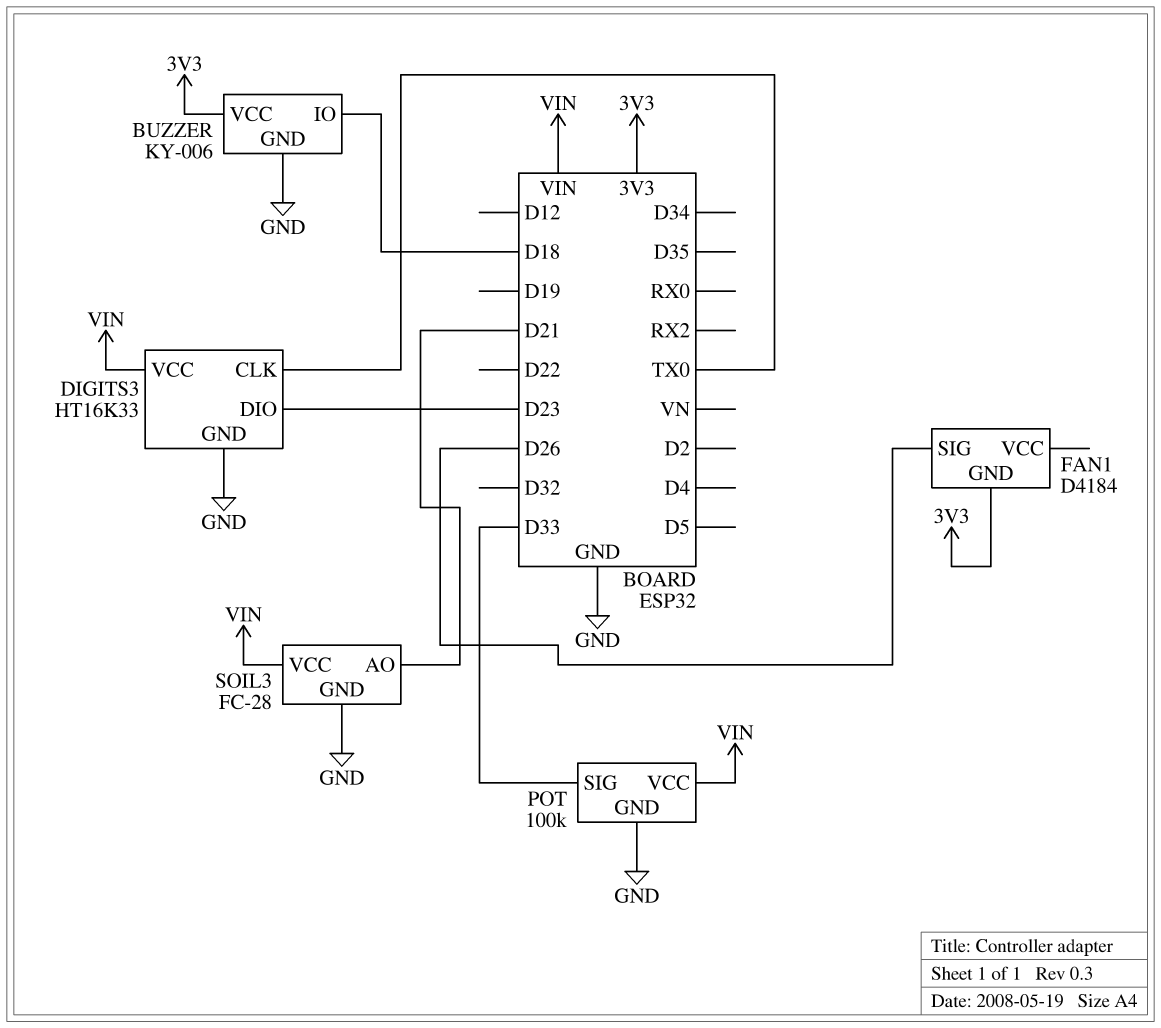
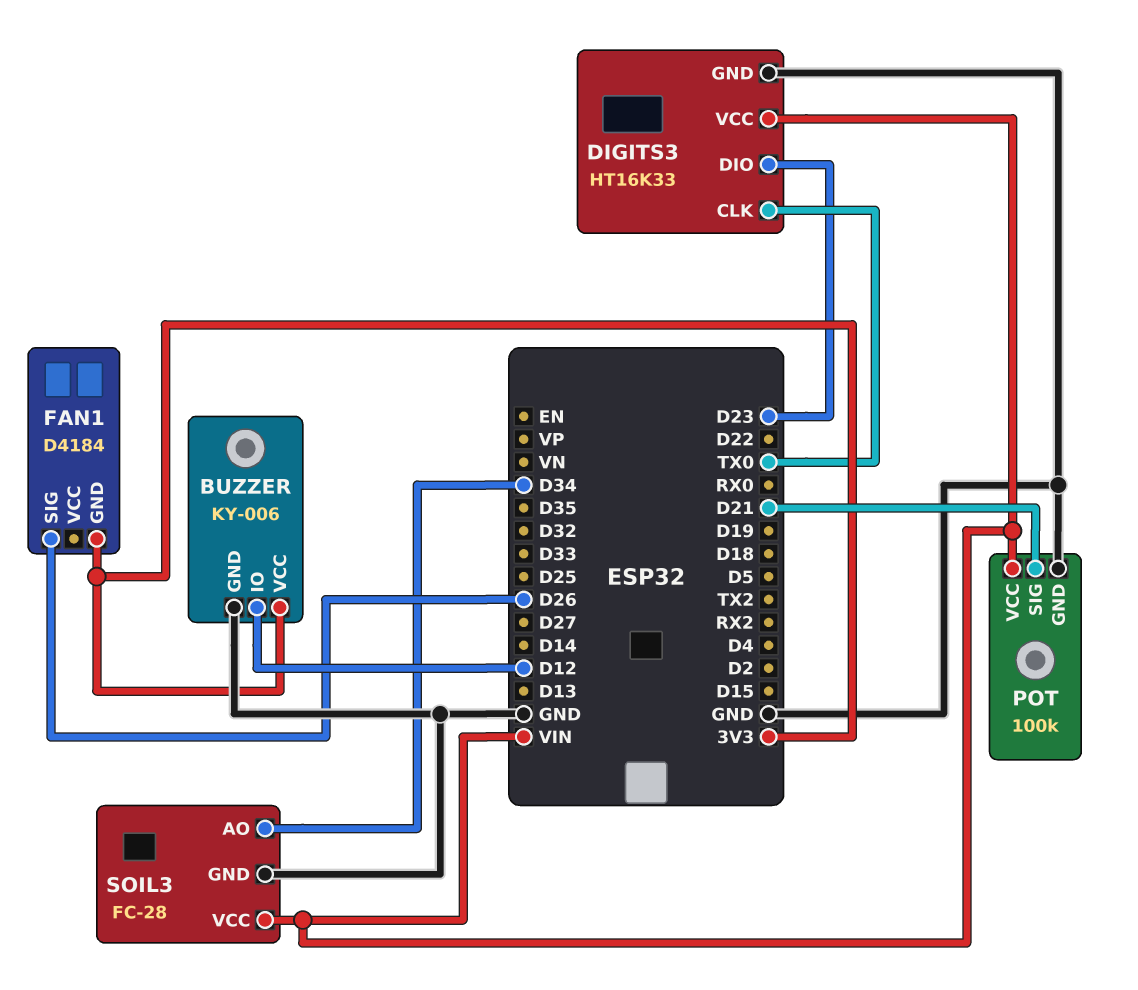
BUZZER pin IO: D18 -> D12
POT pin SIG: D33 -> D21
SOIL3 pin AO: D21 -> D34

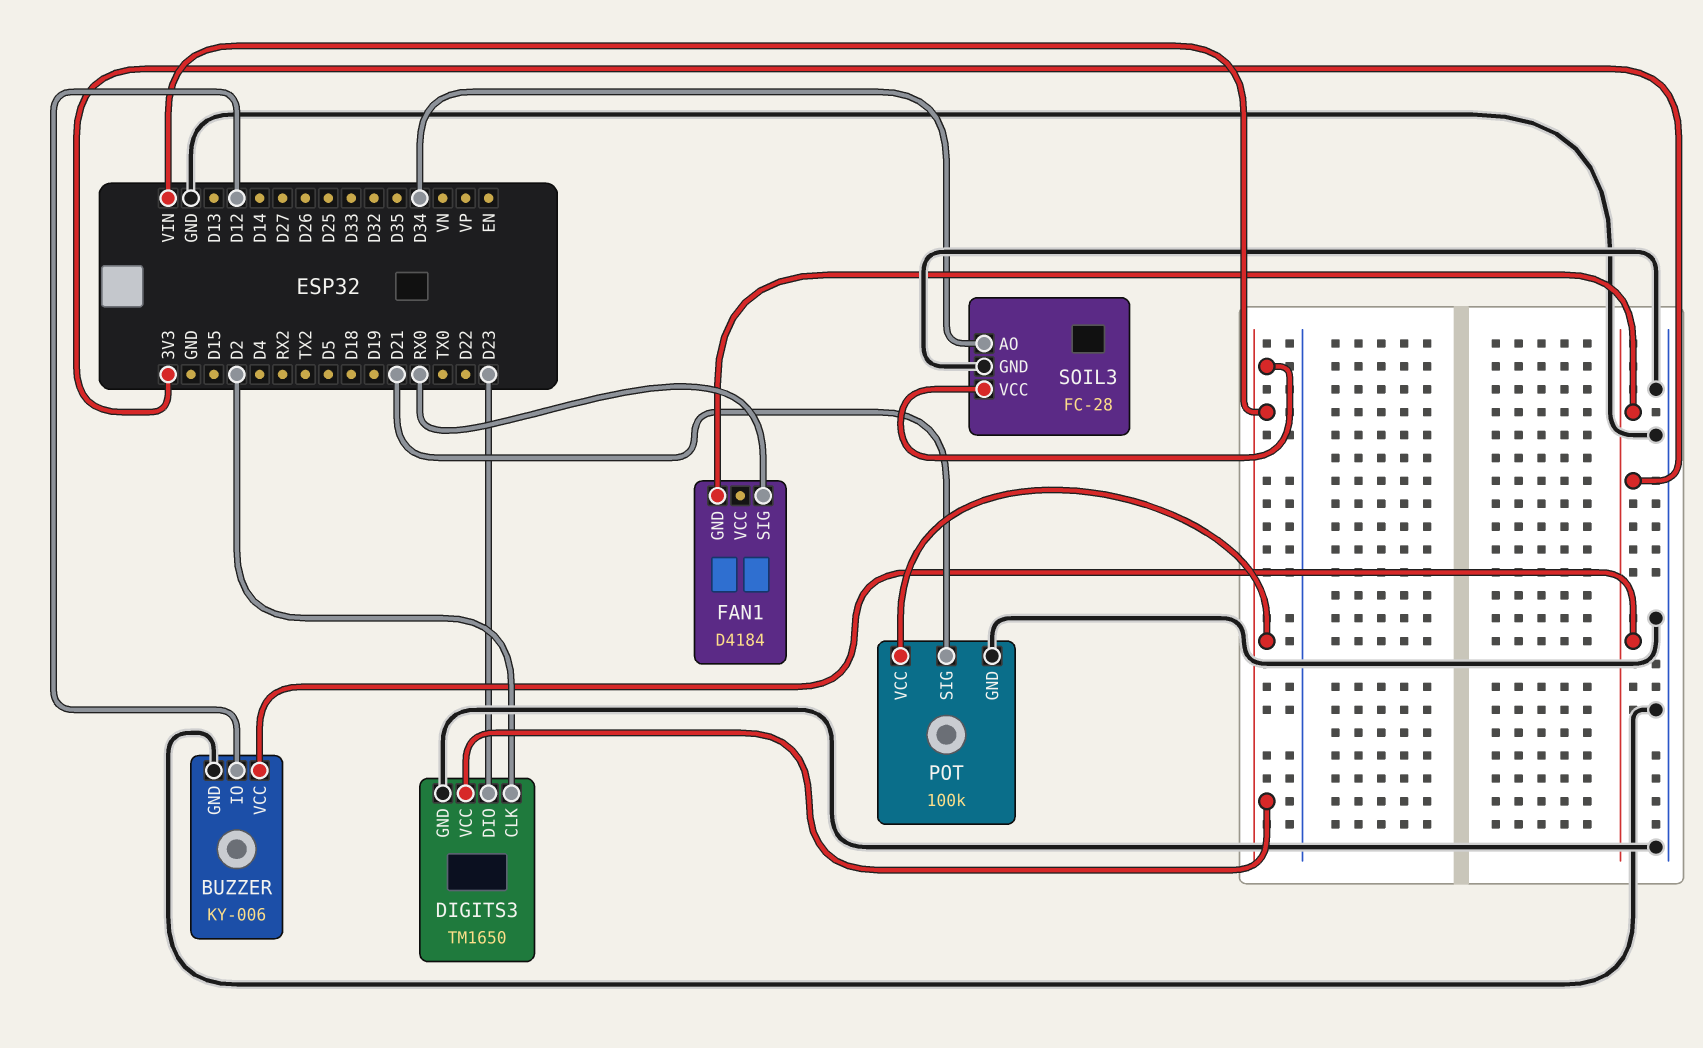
DIGITS3: HT16K33 -> TM1650
DIGITS3 pin CLK: TX0 -> D2
FAN1 pin SIG: D26 -> RX0

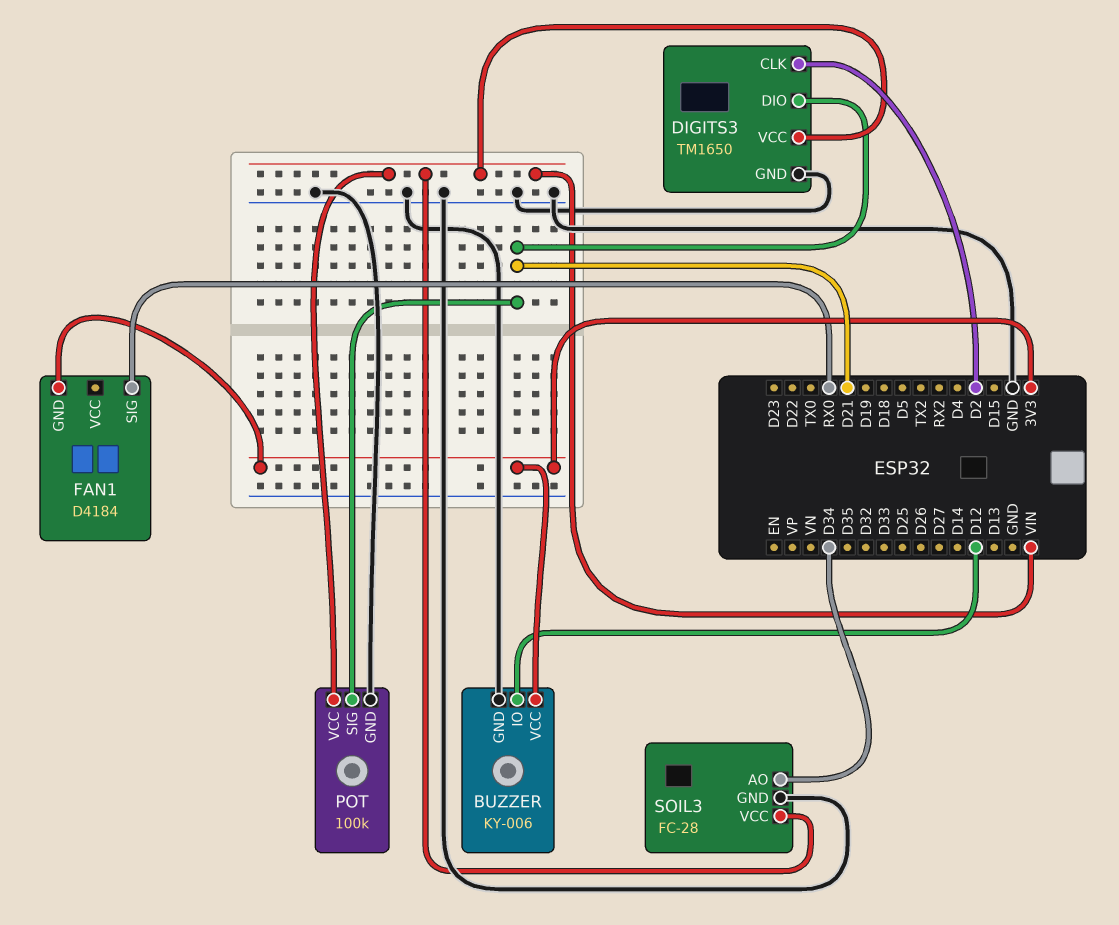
DIGITS3 pin DIO: D23 -> D21

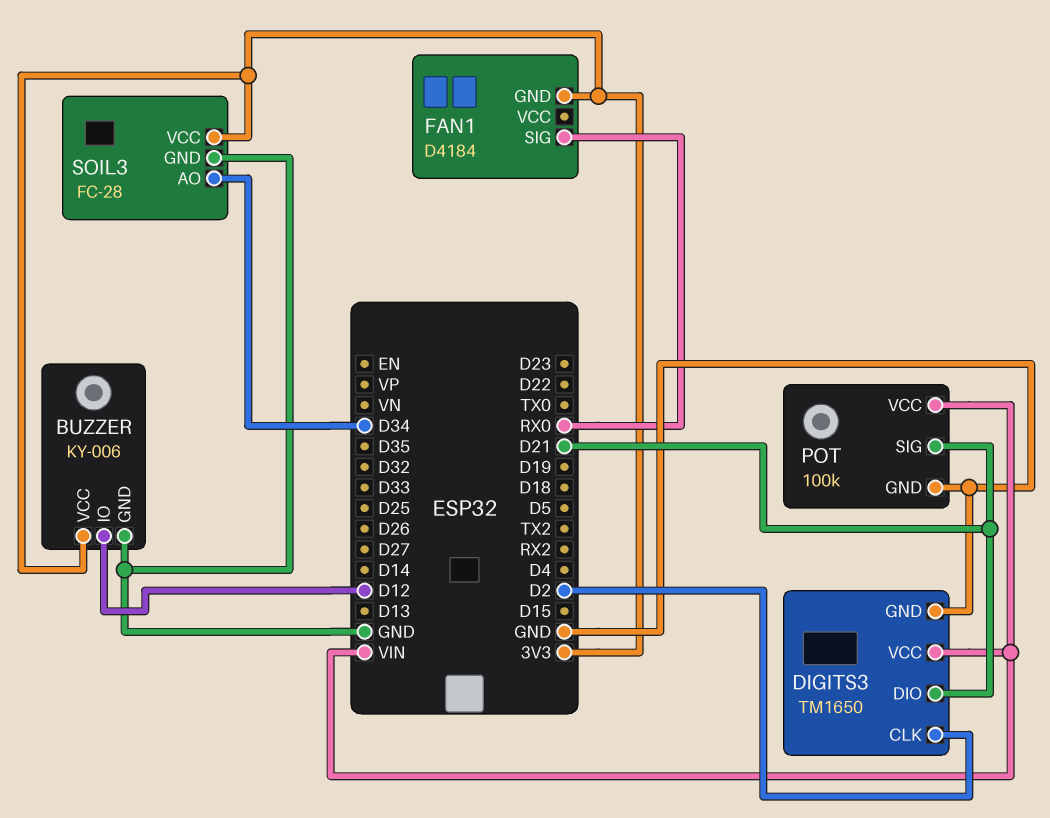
SOIL3 pin VCC: VIN -> 3V3

